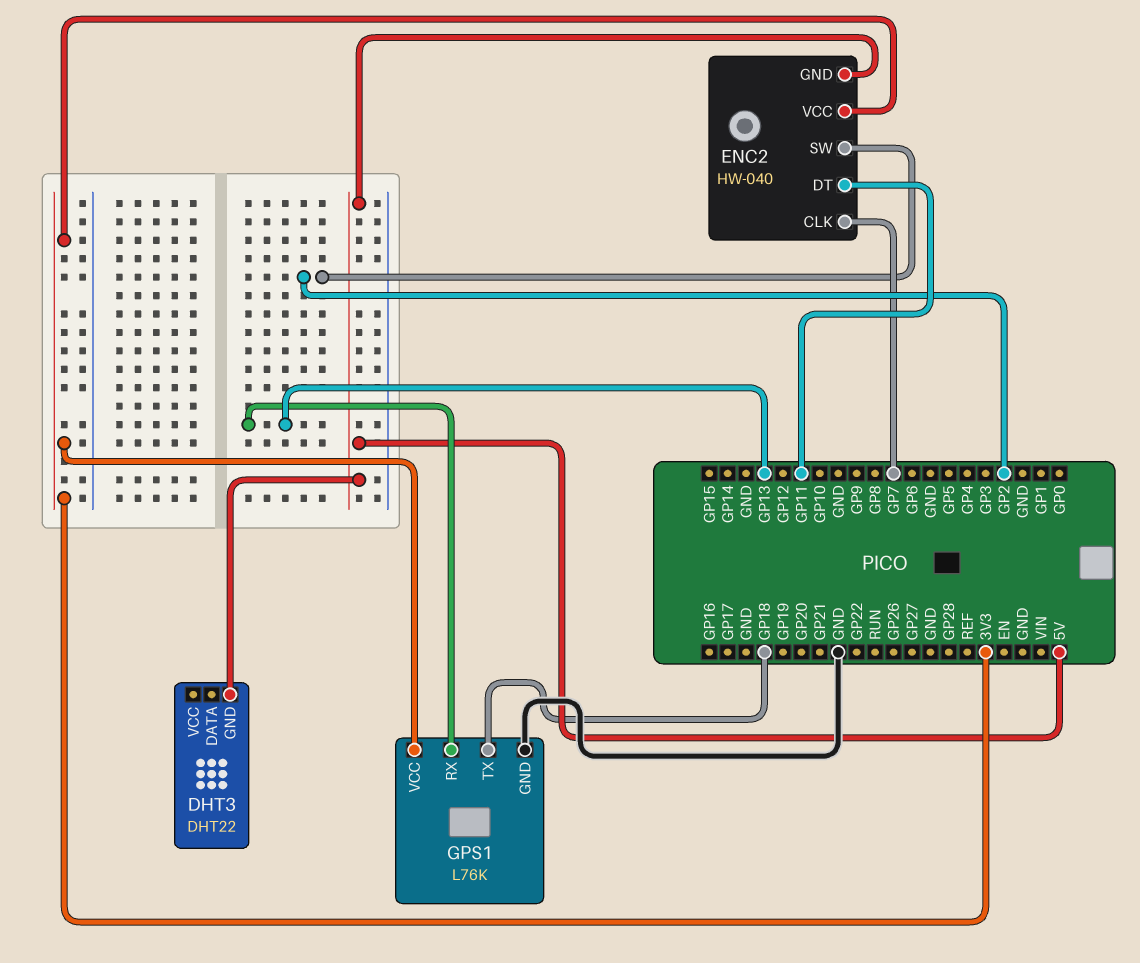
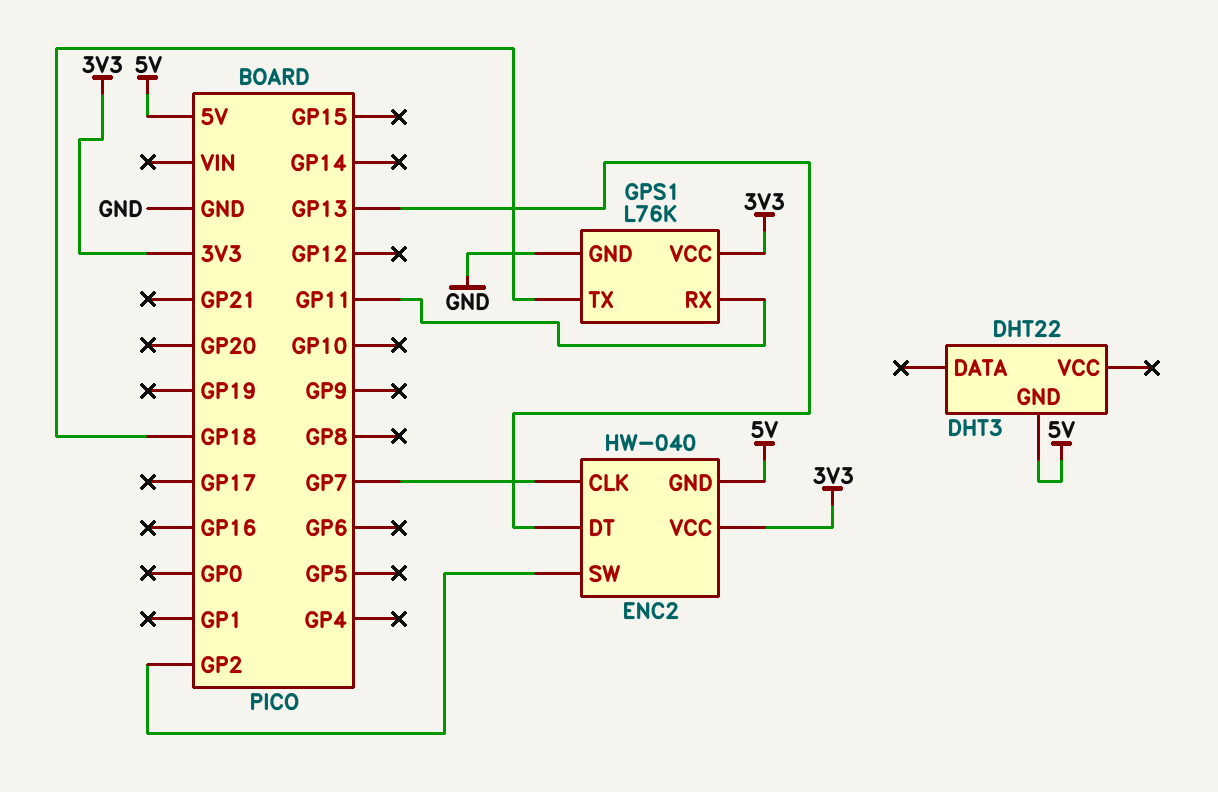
ENC2 pin DT: GP11 -> GP13
GPS1 pin RX: GP13 -> GP11

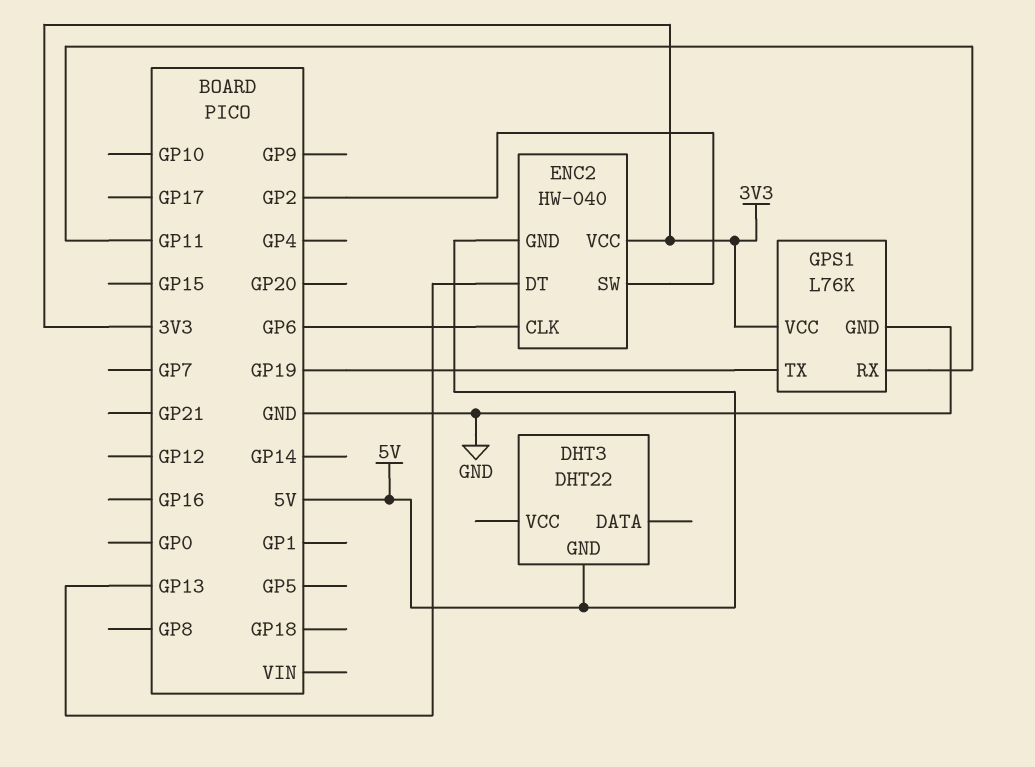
ENC2 pin CLK: GP7 -> GP6
GPS1 pin TX: GP18 -> GP19

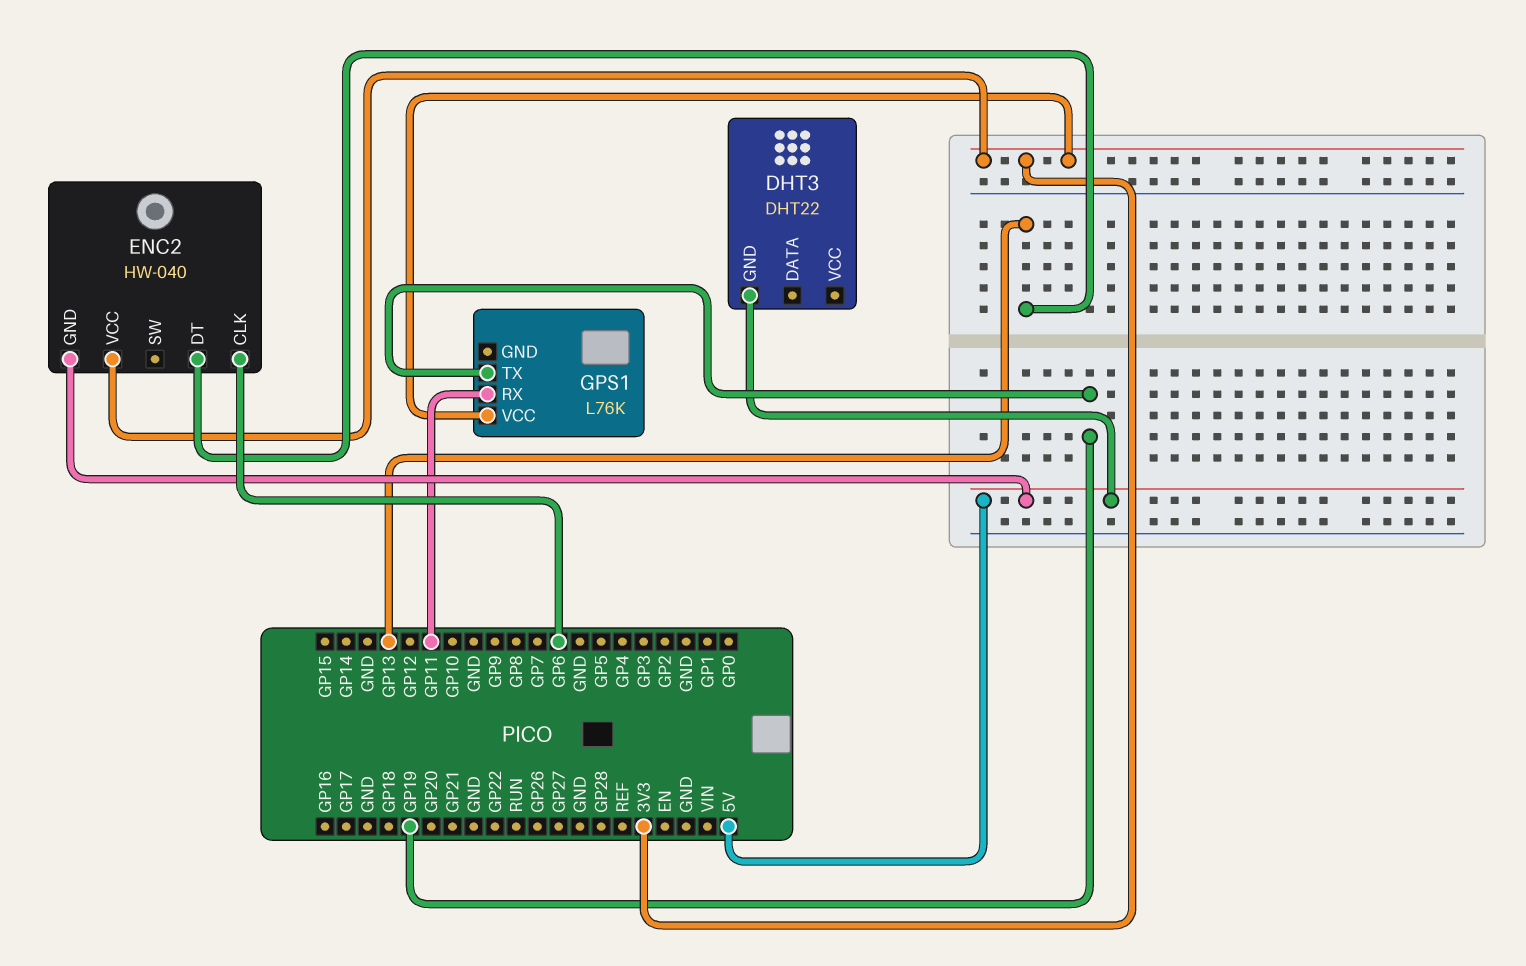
ENC2 pin SW: GP2 -> none
GPS1 pin GND: GND -> none

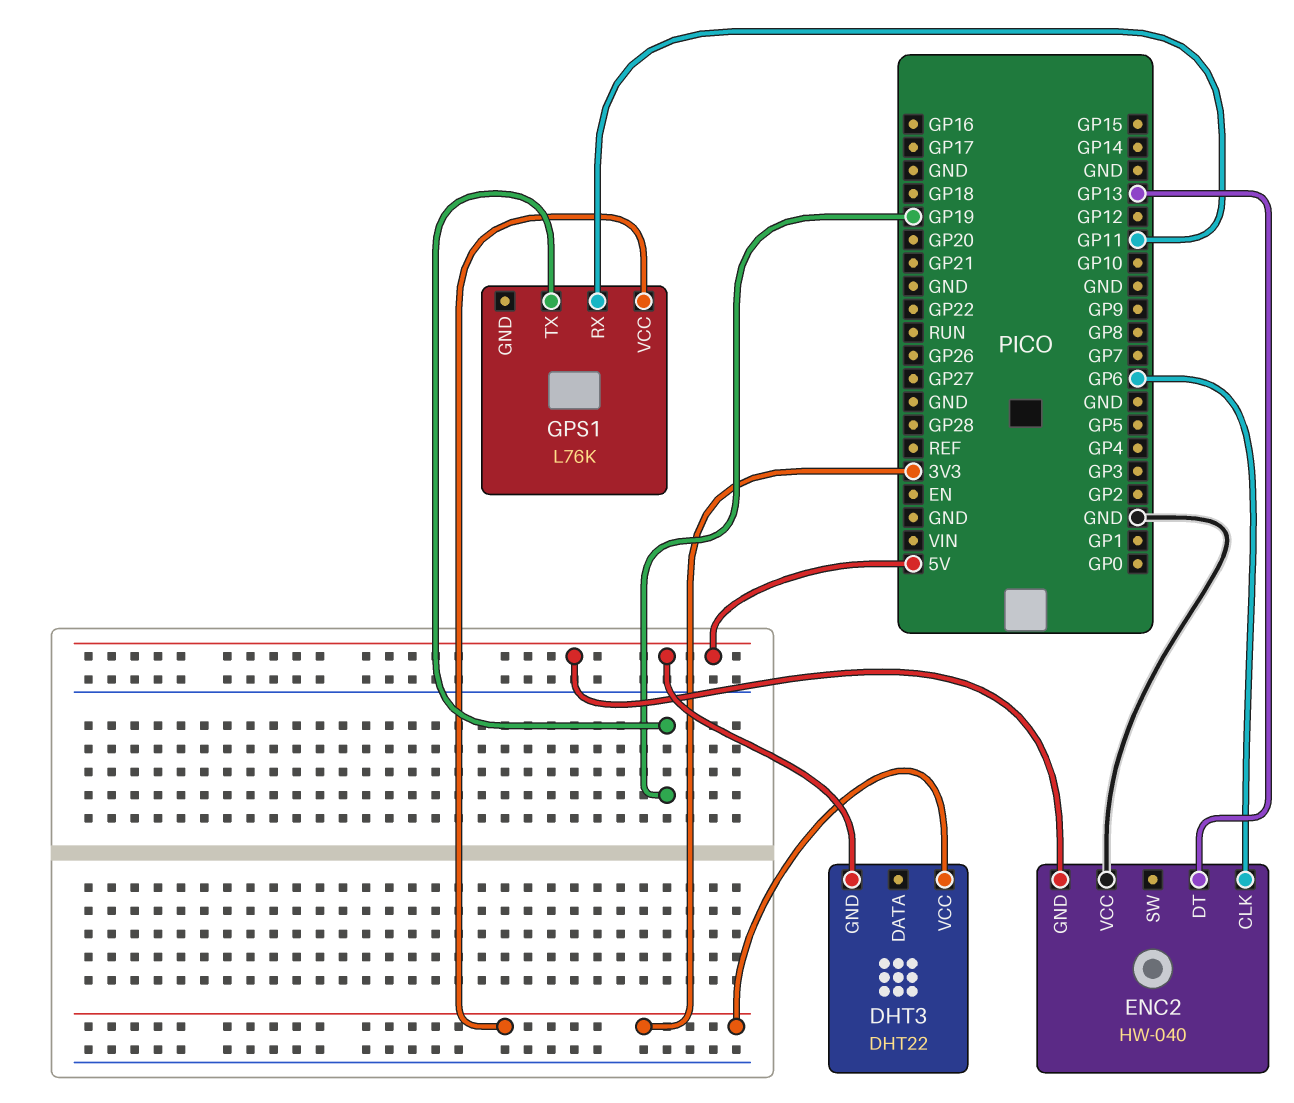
DHT3 pin VCC: none -> 3V3
ENC2 pin VCC: 3V3 -> GND

